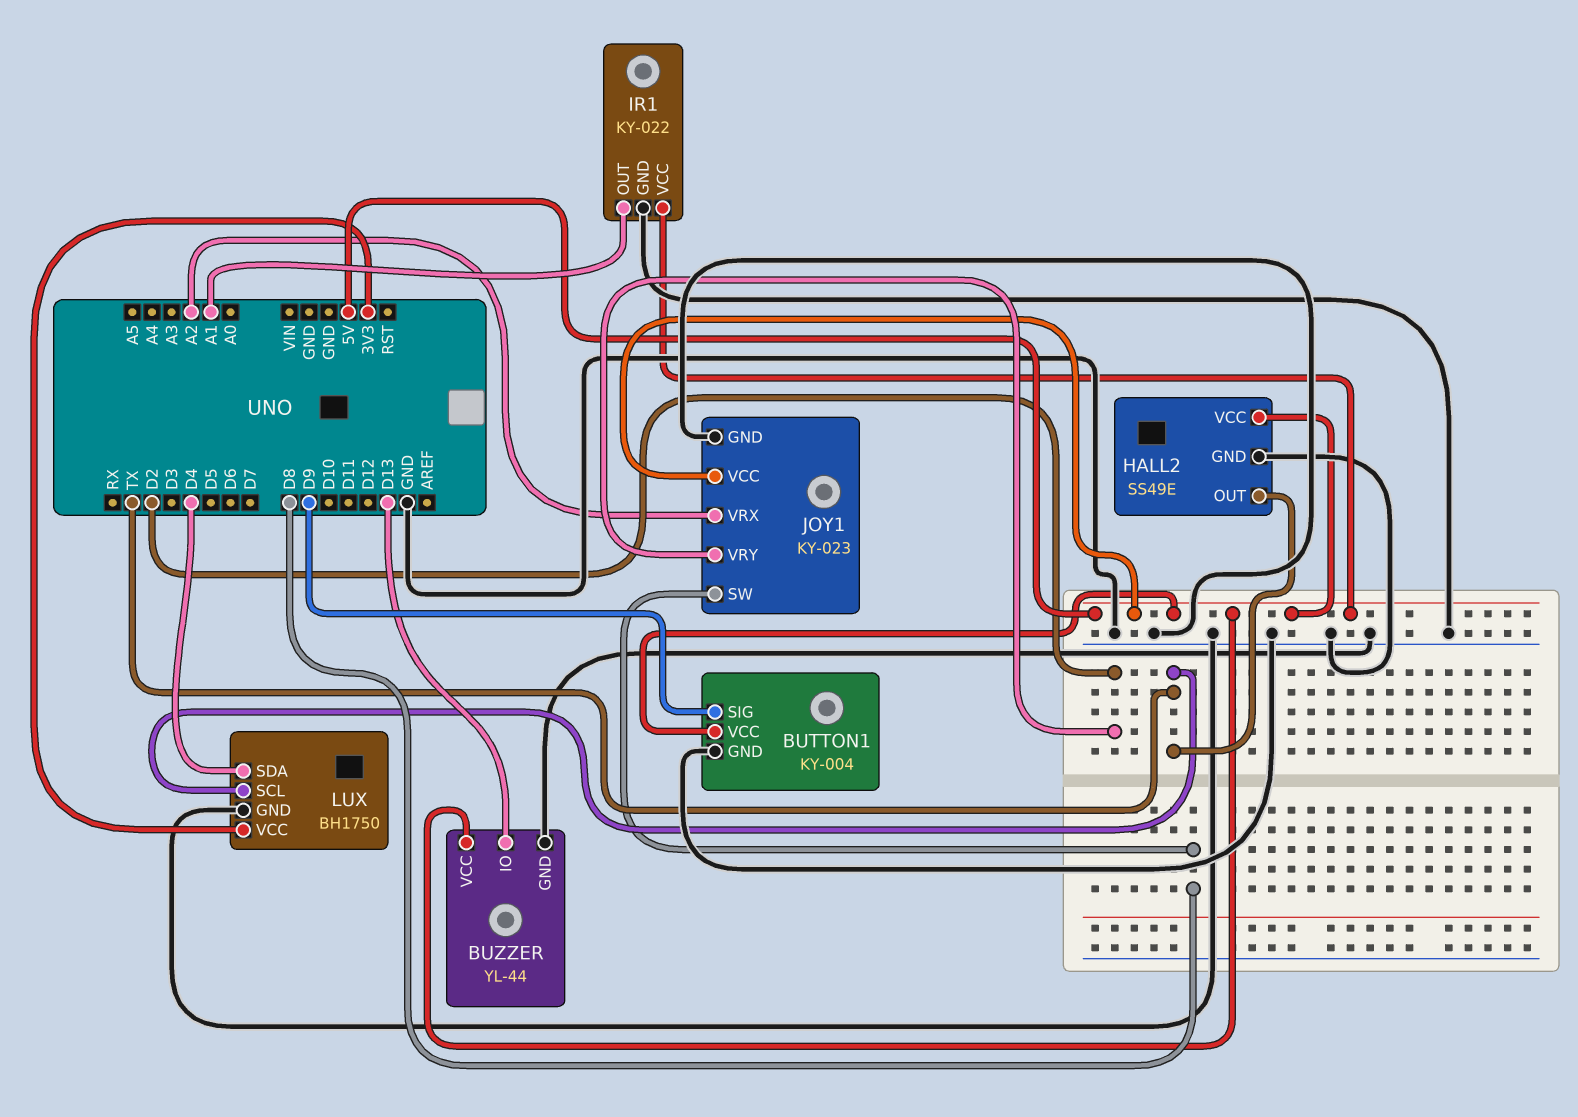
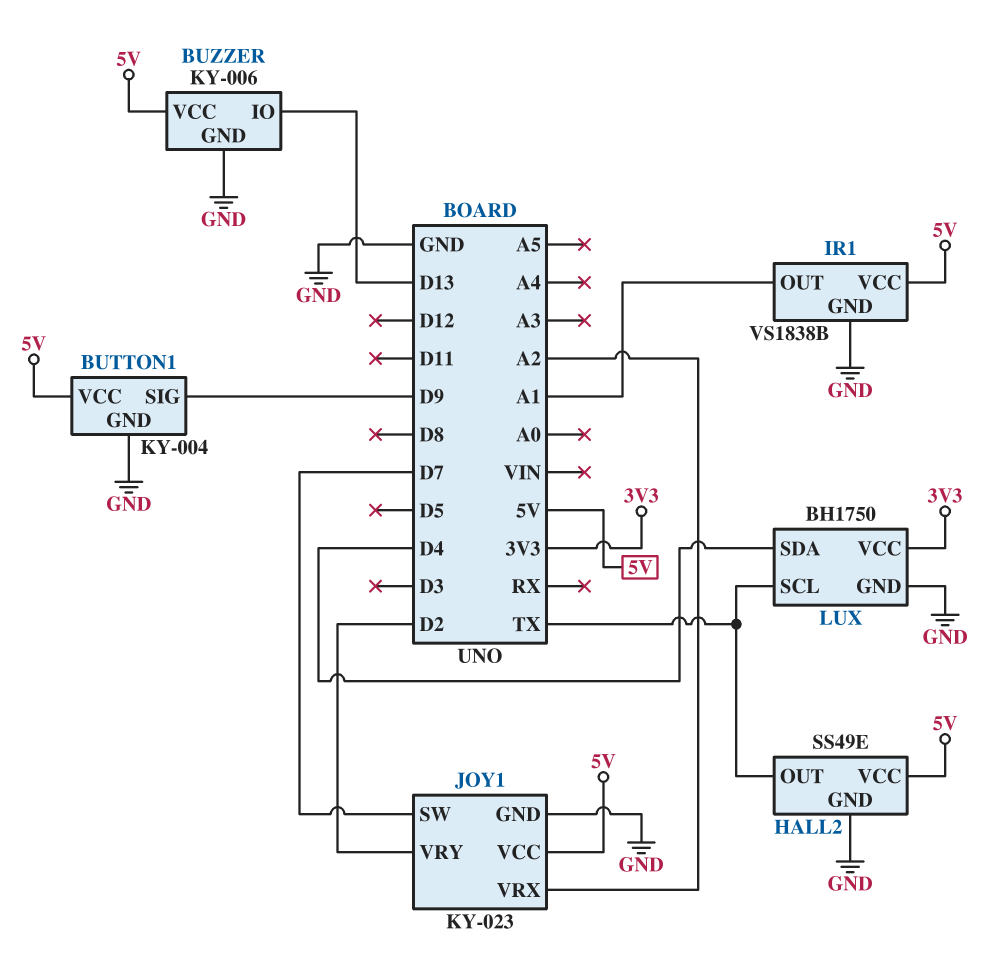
BUZZER: YL-44 -> KY-006
IR1: KY-022 -> VS1838B
JOY1 pin SW: D8 -> D7

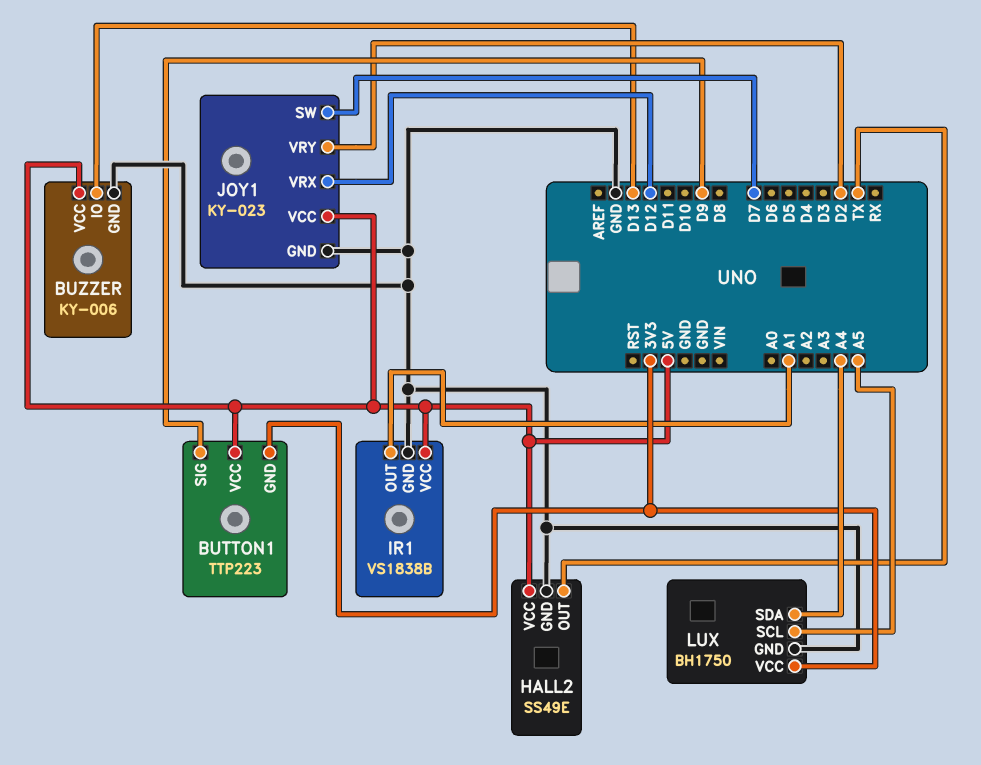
BUTTON1: KY-004 -> TTP223
BUTTON1 pin GND: GND -> 3V3
JOY1 pin VRX: A2 -> D12
LUX pin SCL: TX -> A5
LUX pin SDA: D4 -> A4

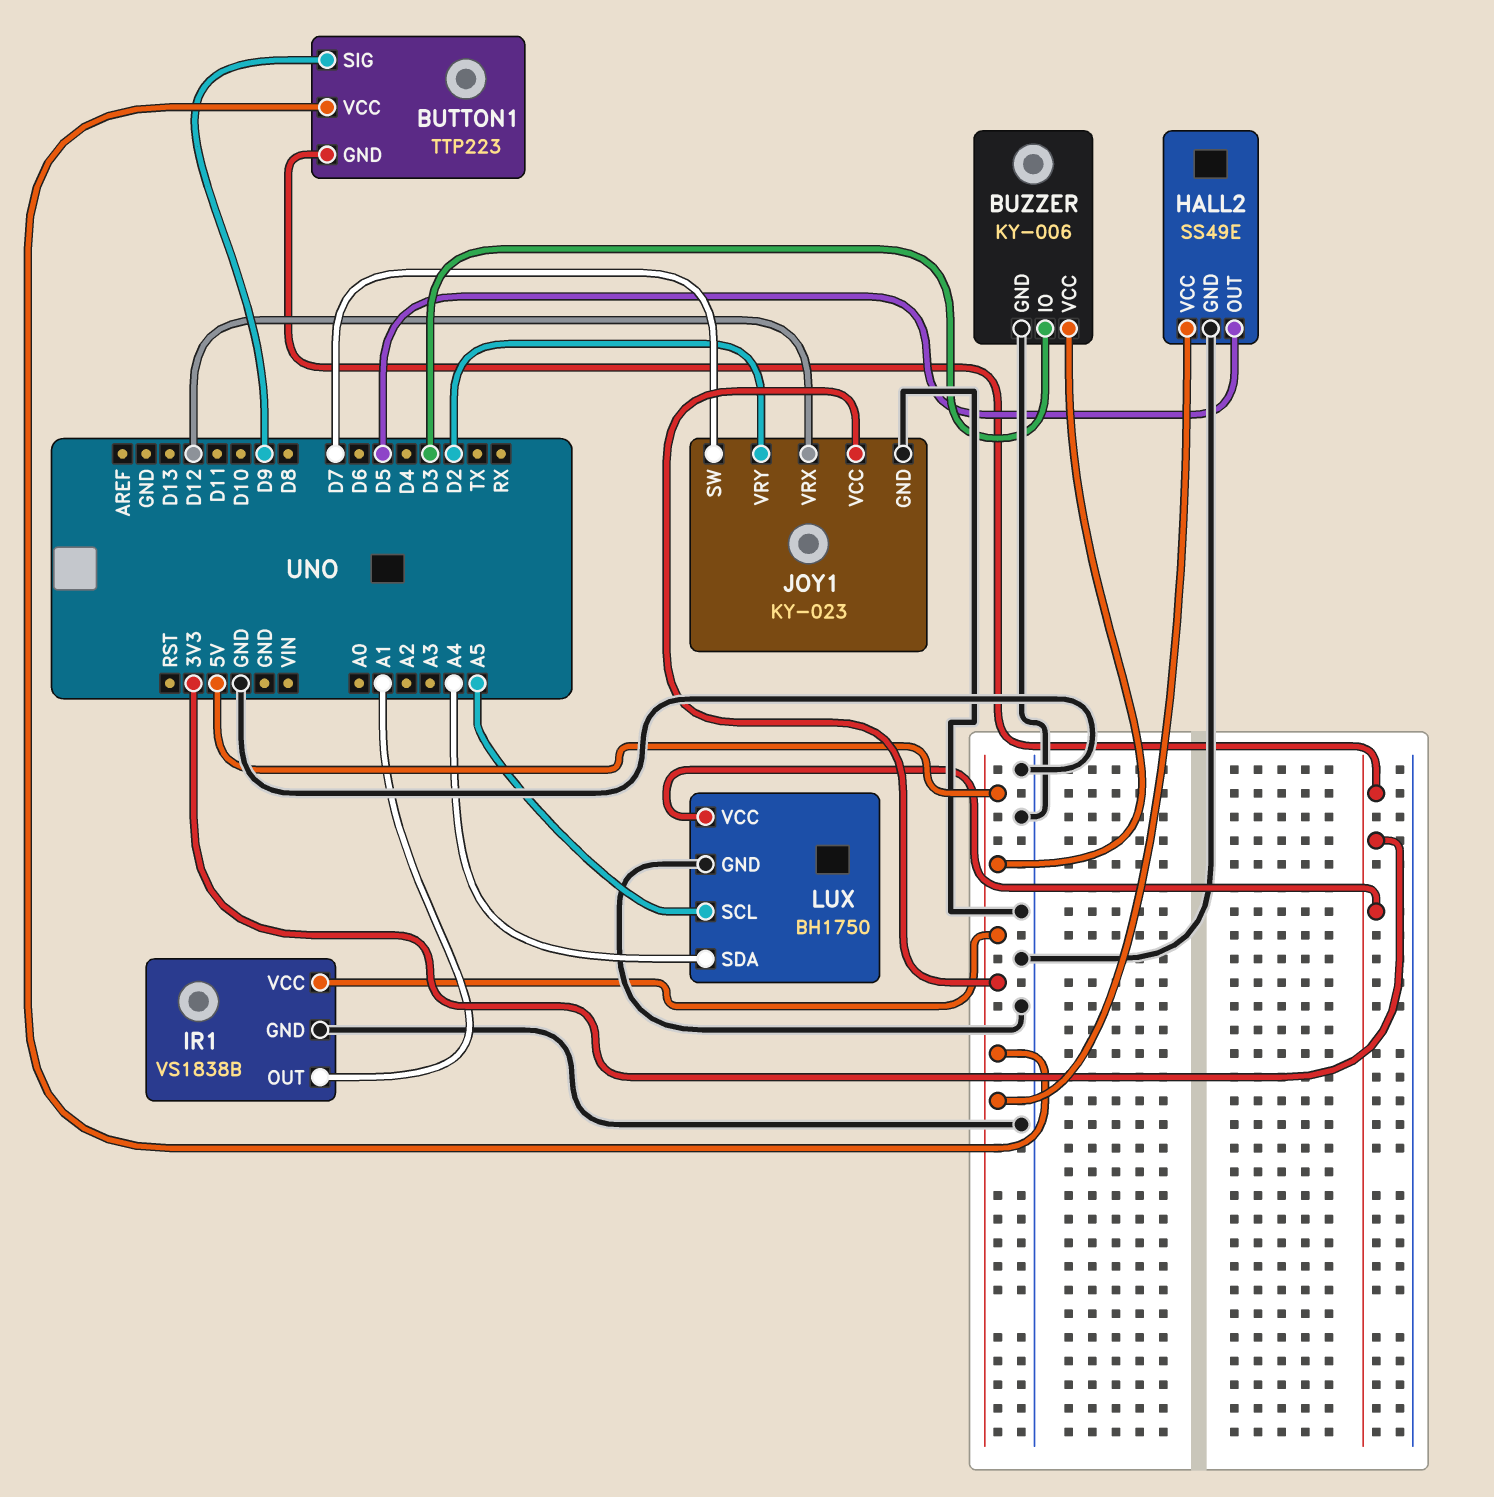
BUZZER pin IO: D13 -> D3
HALL2 pin OUT: TX -> D5

